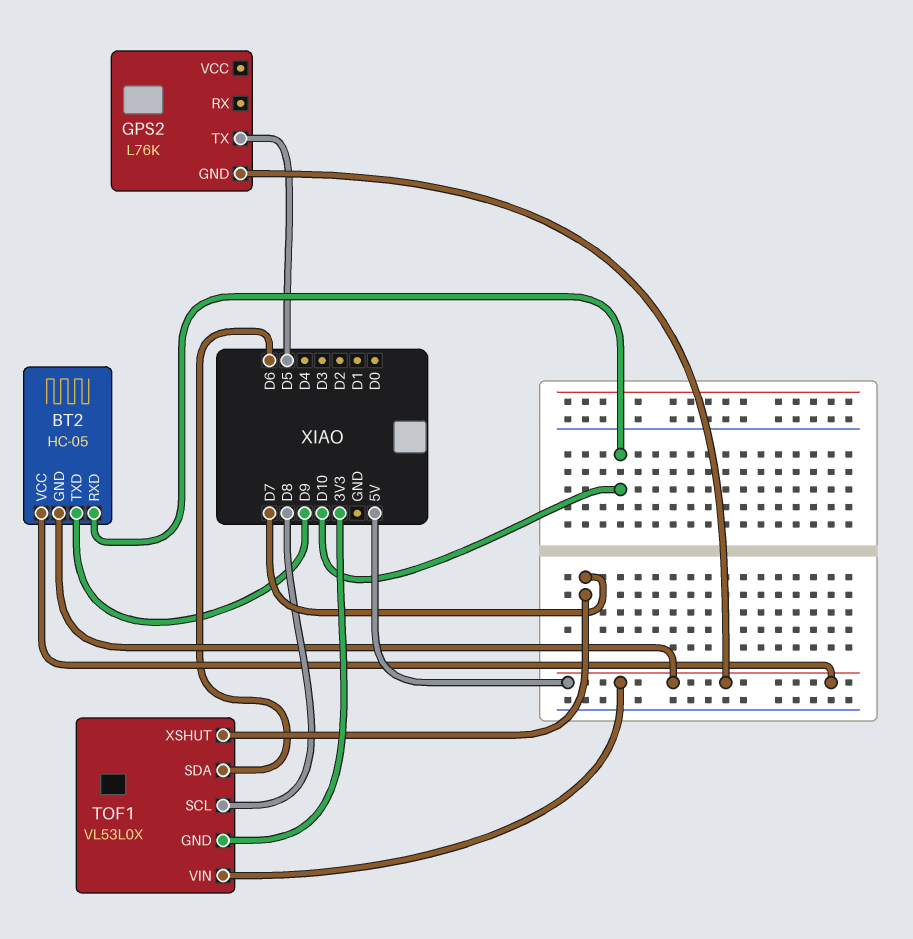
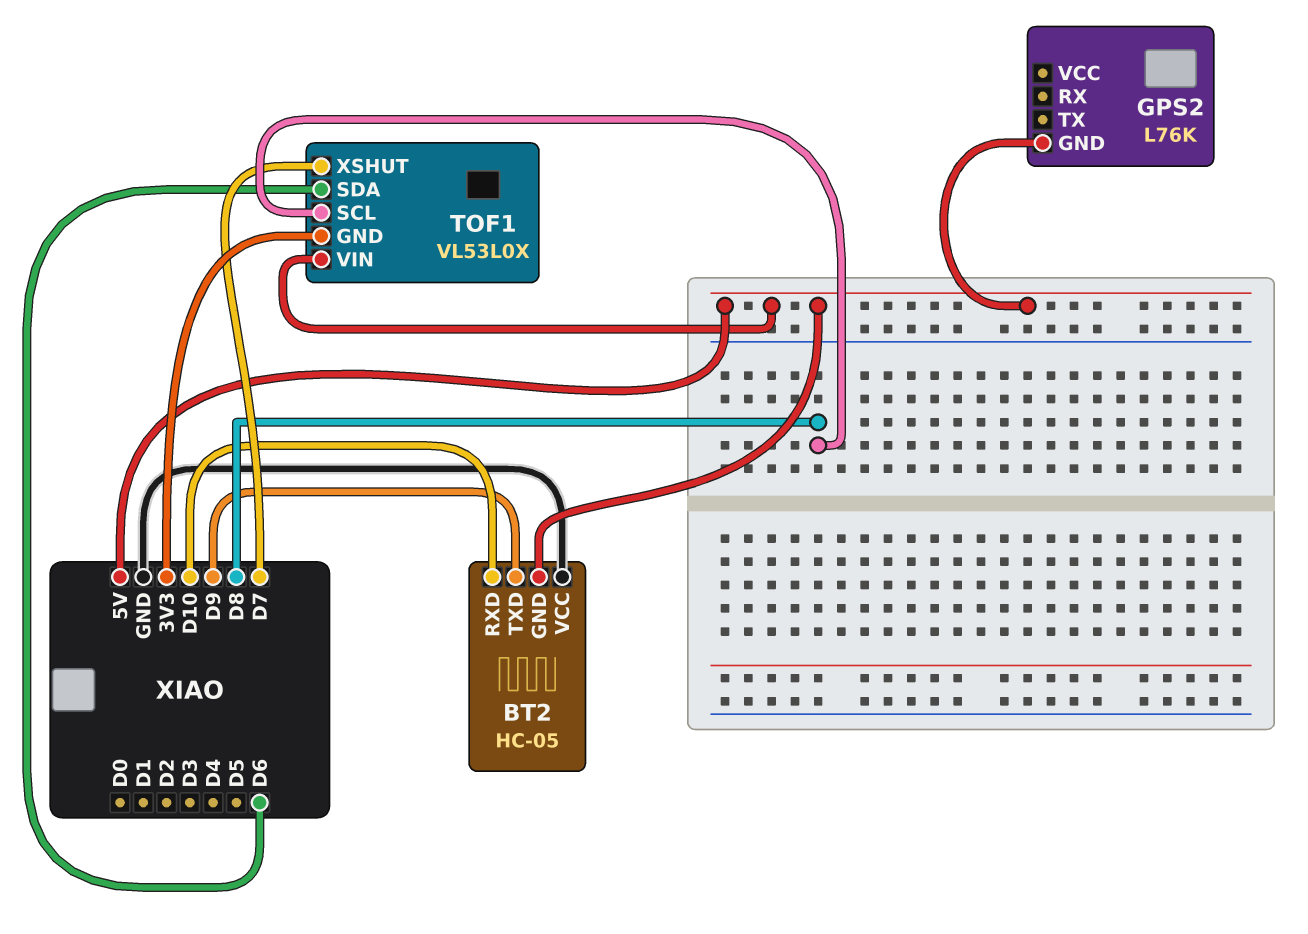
BT2 pin VCC: 5V -> GND
GPS2 pin TX: D5 -> none

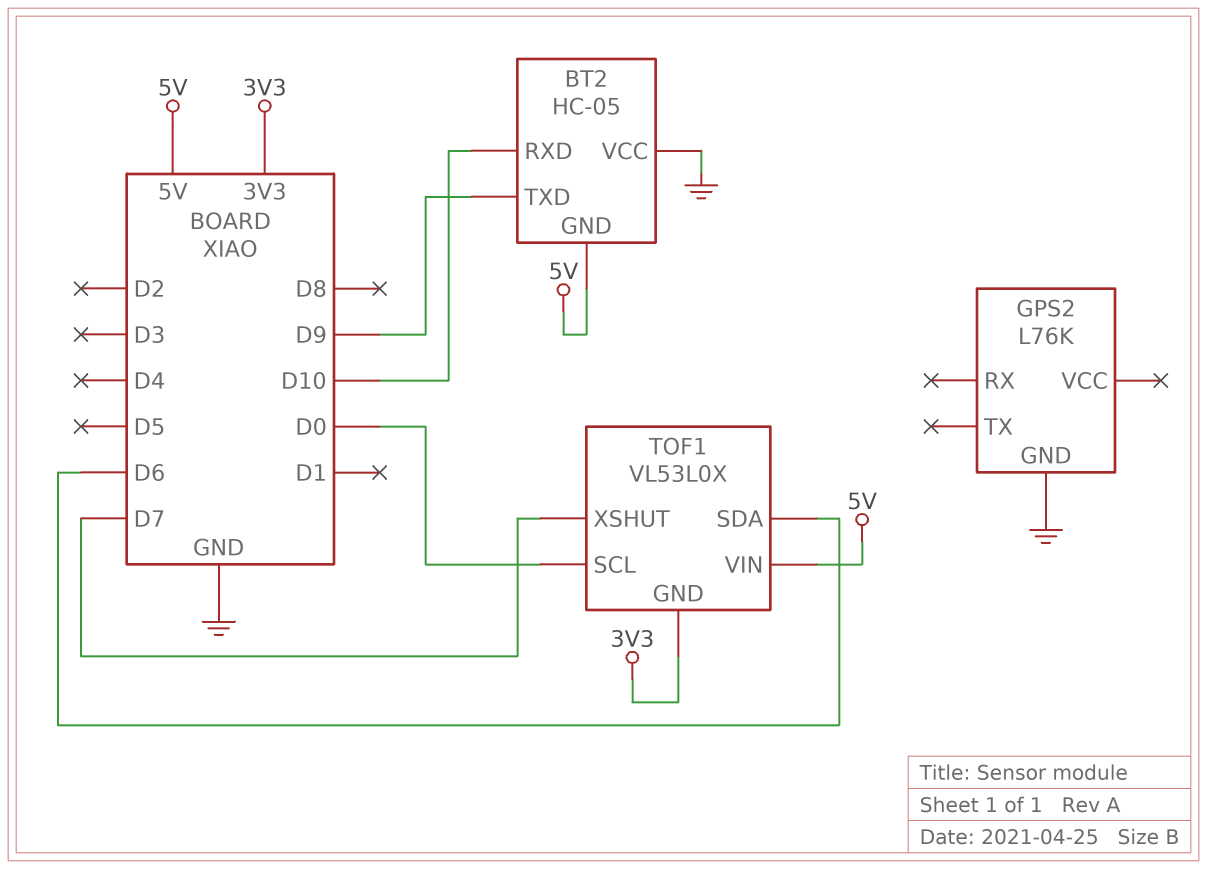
GPS2 pin GND: 5V -> GND
TOF1 pin SCL: D8 -> D0

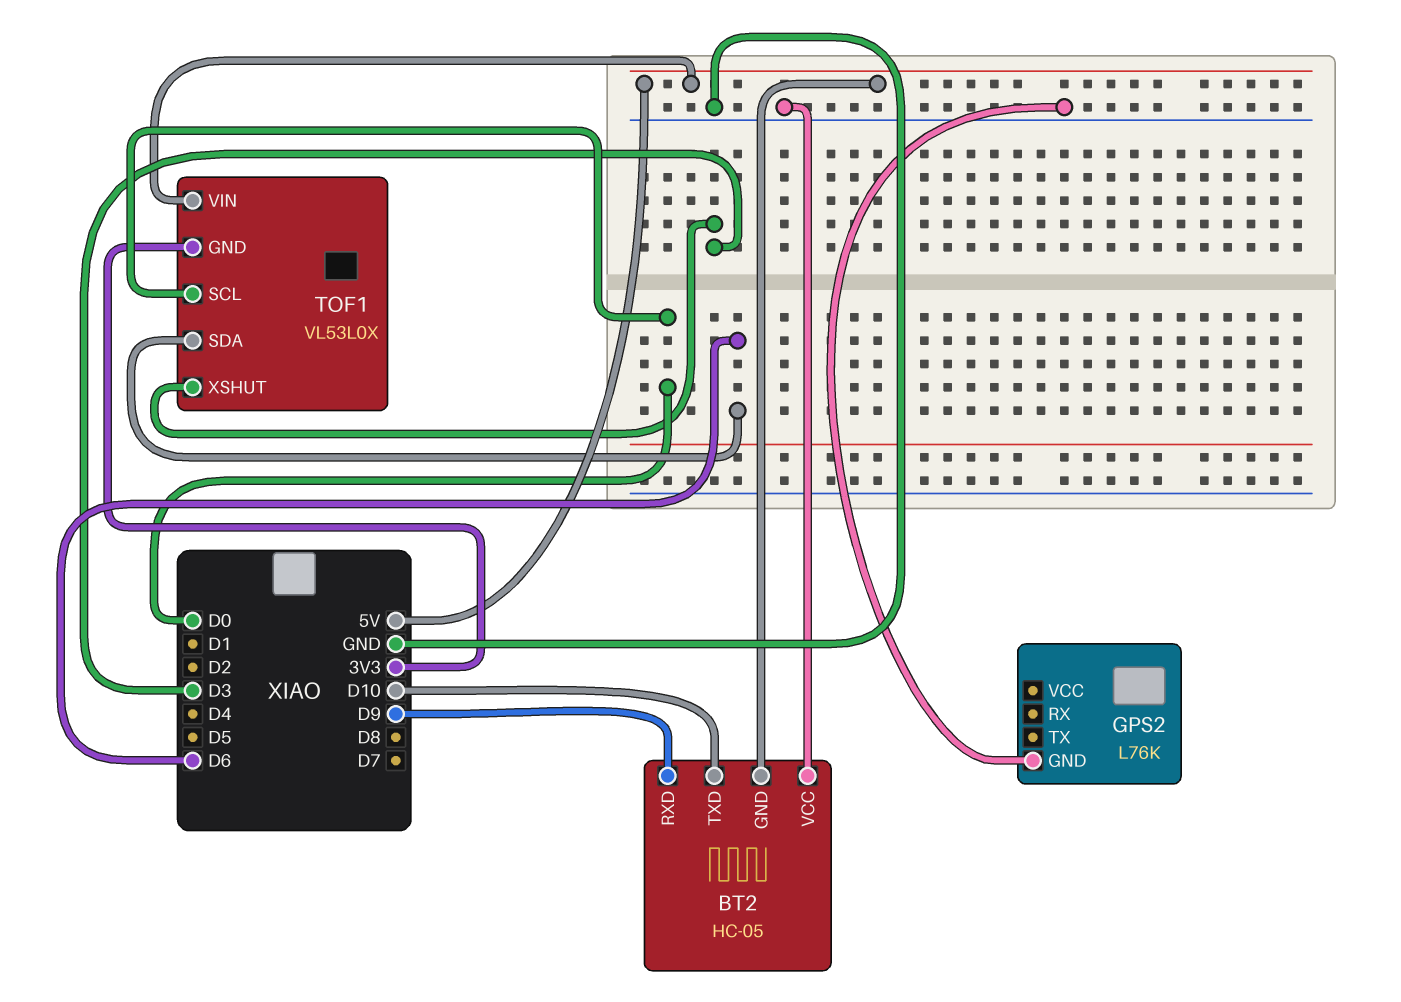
BT2 pin RXD: D10 -> D9
BT2 pin TXD: D9 -> D10
TOF1 pin XSHUT: D7 -> D3

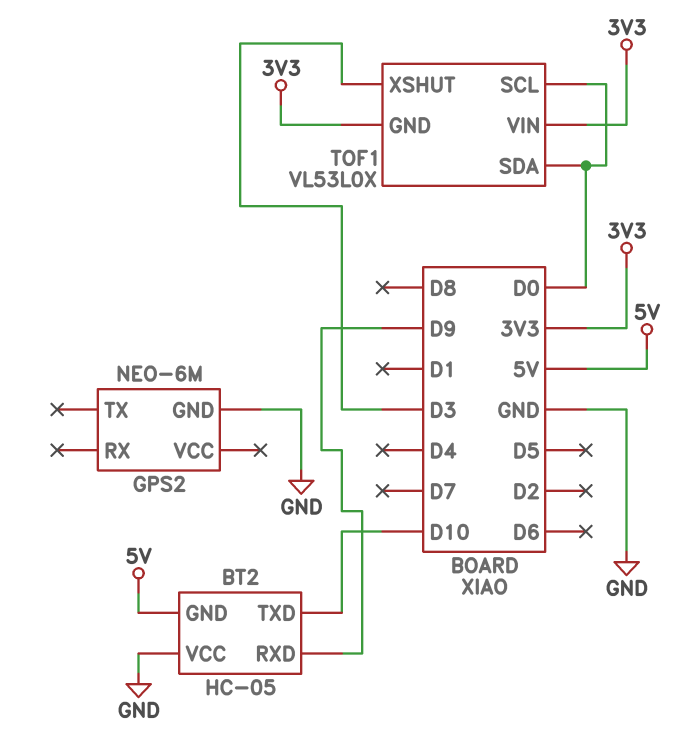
GPS2: L76K -> NEO-6M
TOF1 pin SDA: D6 -> D0
TOF1 pin VIN: 5V -> 3V3

